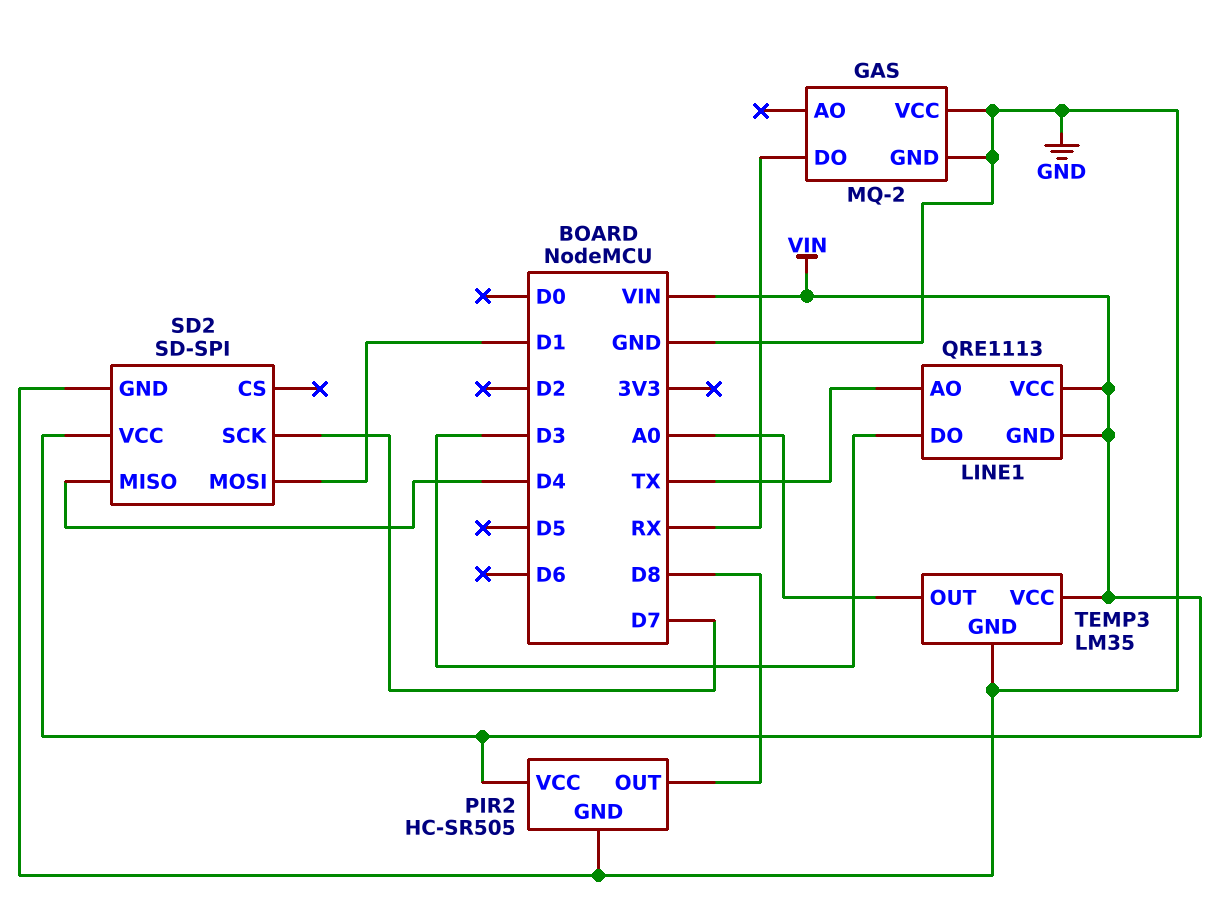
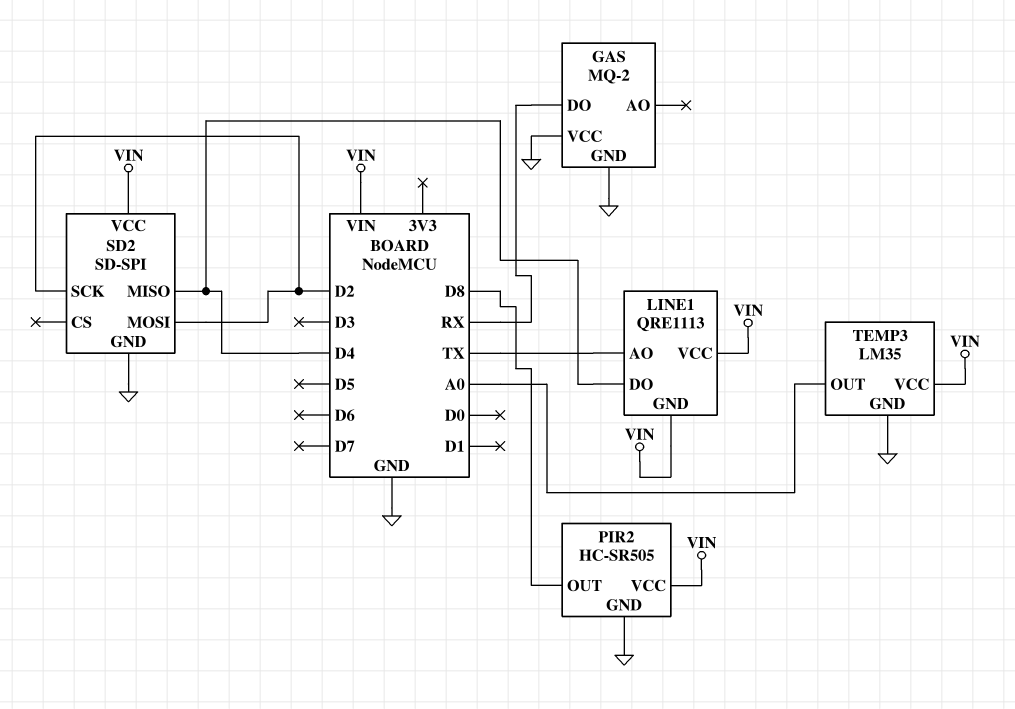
LINE1 pin DO: D3 -> D4
SD2 pin MOSI: D1 -> D2
SD2 pin SCK: D7 -> D2

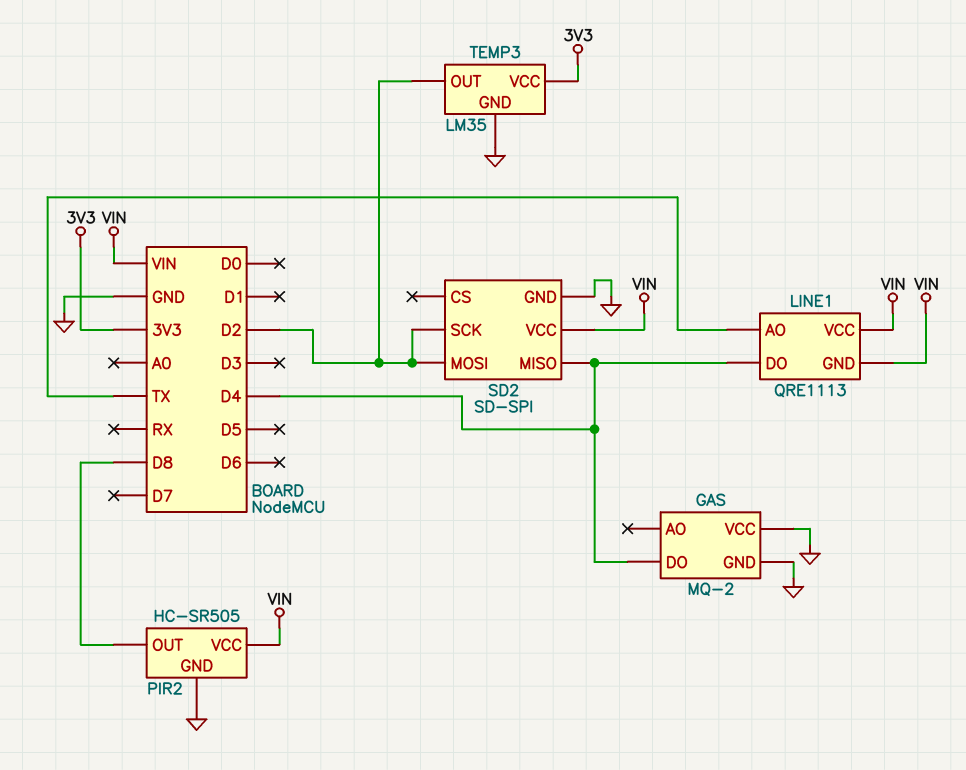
GAS pin DO: RX -> D4
TEMP3 pin OUT: A0 -> D2
TEMP3 pin VCC: VIN -> 3V3

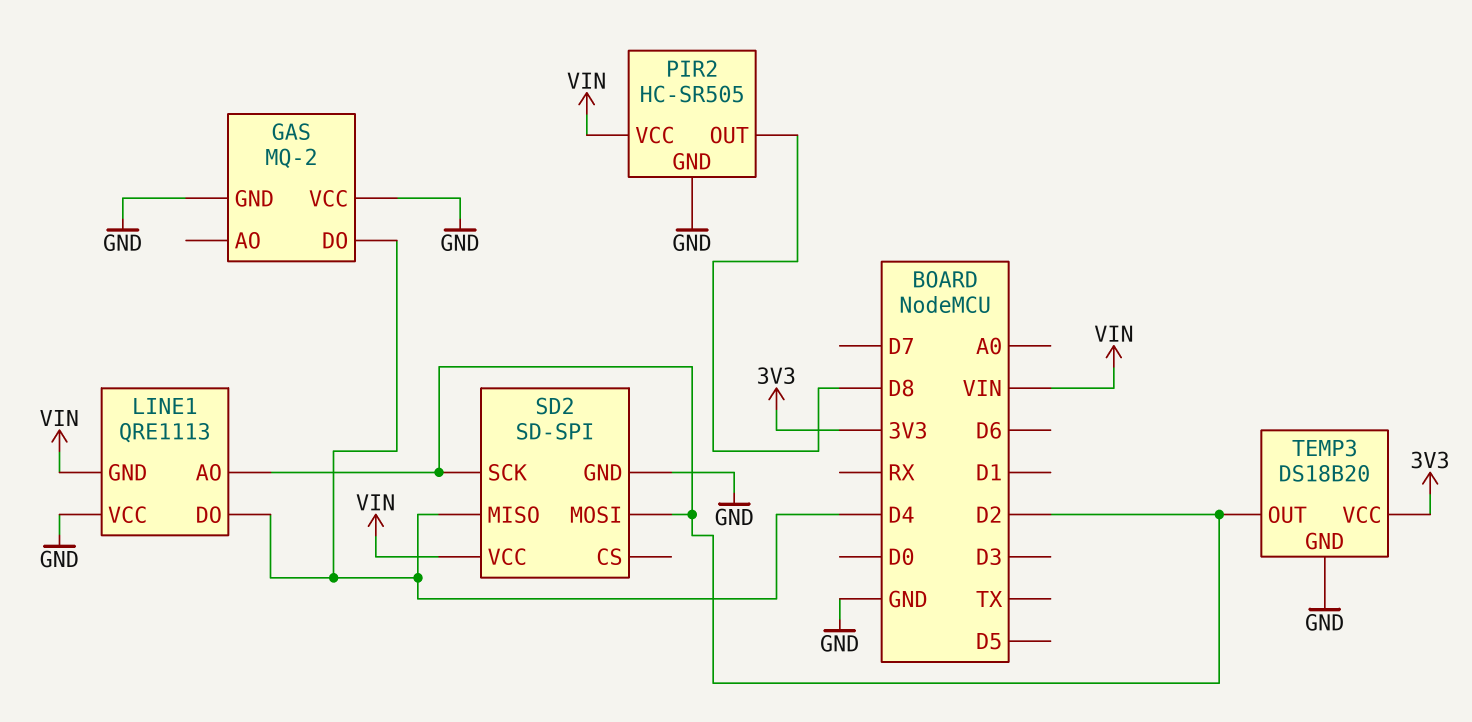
LINE1 pin AO: TX -> D2
LINE1 pin VCC: VIN -> GND
TEMP3: LM35 -> DS18B20

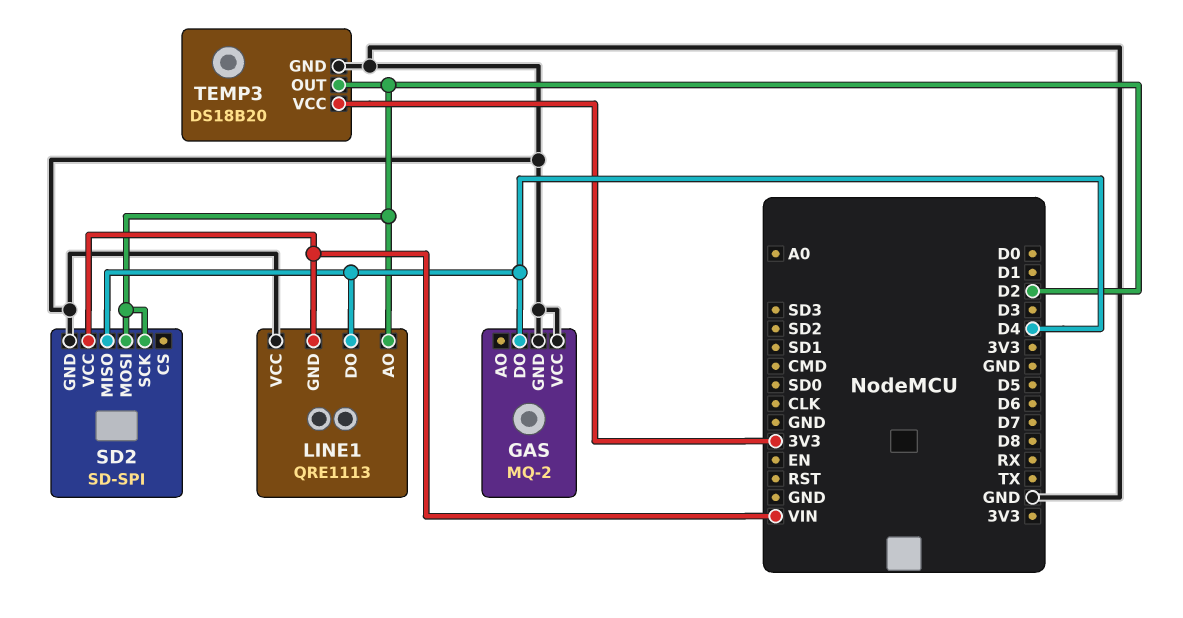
PIR2: HC-SR505 -> none
PIR2 pin GND: GND -> none
PIR2 pin OUT: D8 -> none
PIR2 pin VCC: VIN -> none

